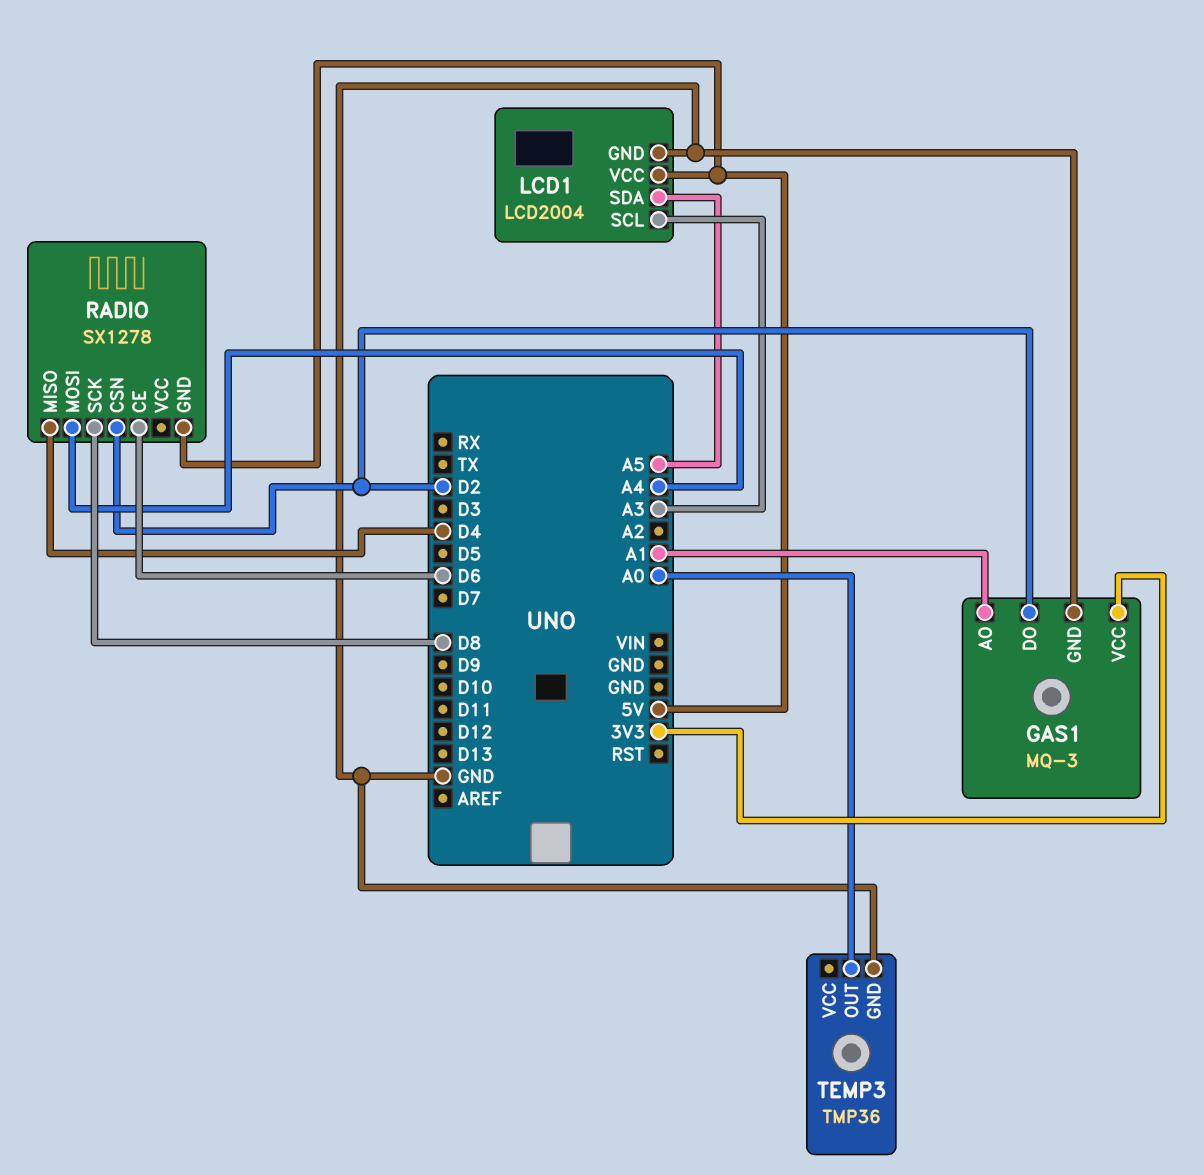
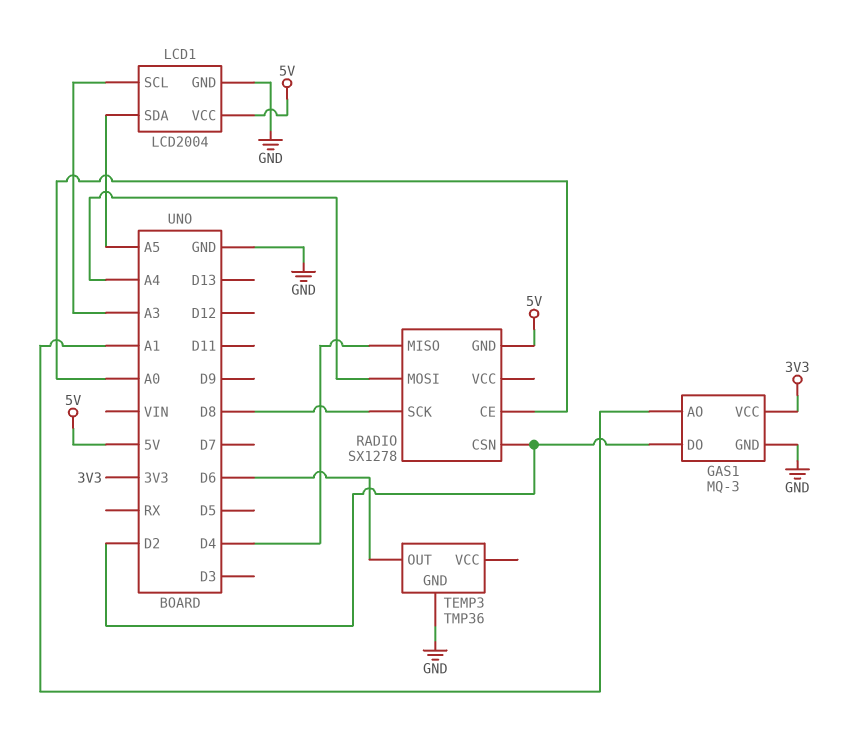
RADIO pin CE: D6 -> A0
TEMP3 pin OUT: A0 -> D6

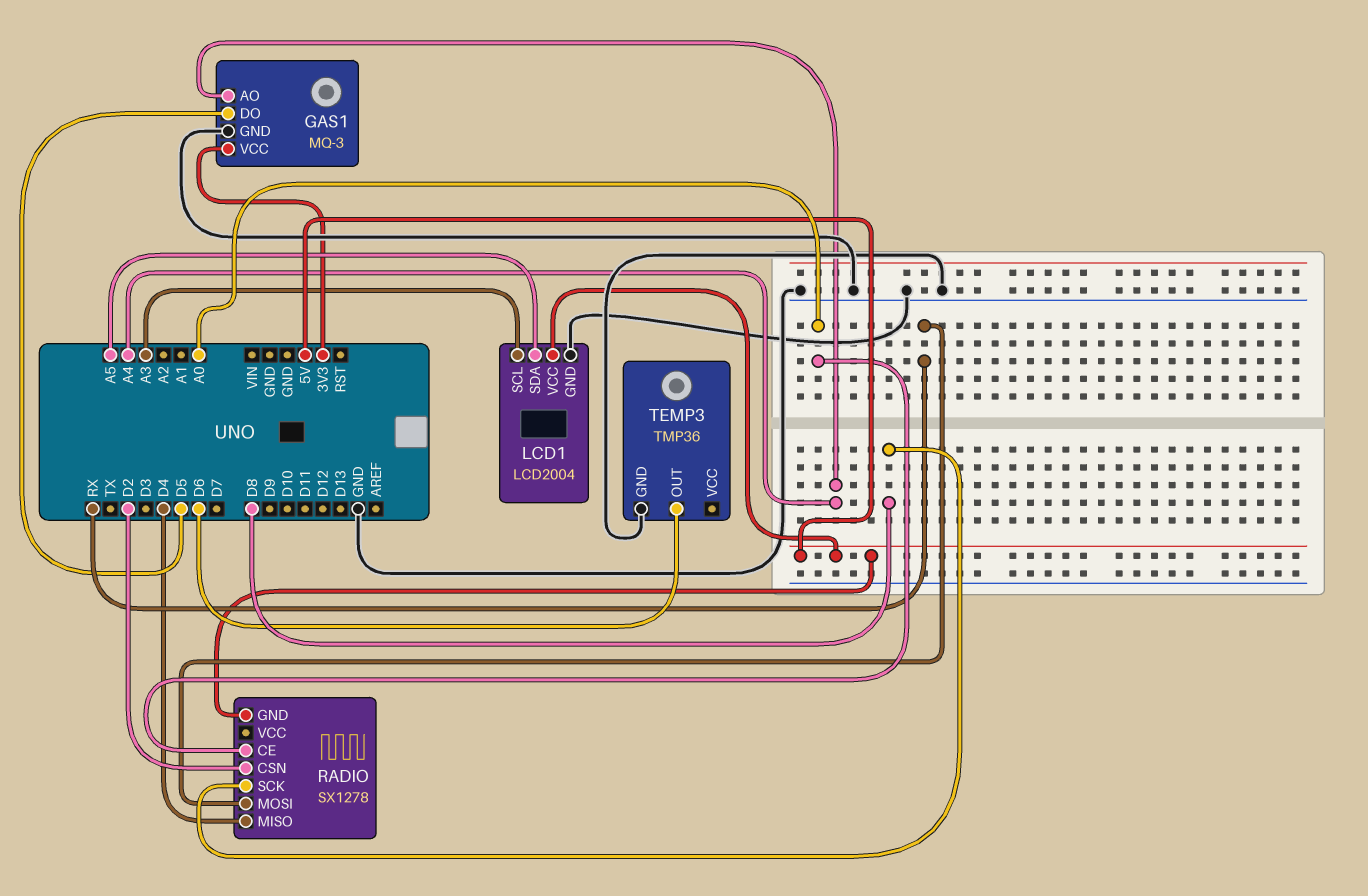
GAS1 pin AO: A1 -> A4
GAS1 pin DO: D2 -> D5
RADIO pin MOSI: A4 -> RX

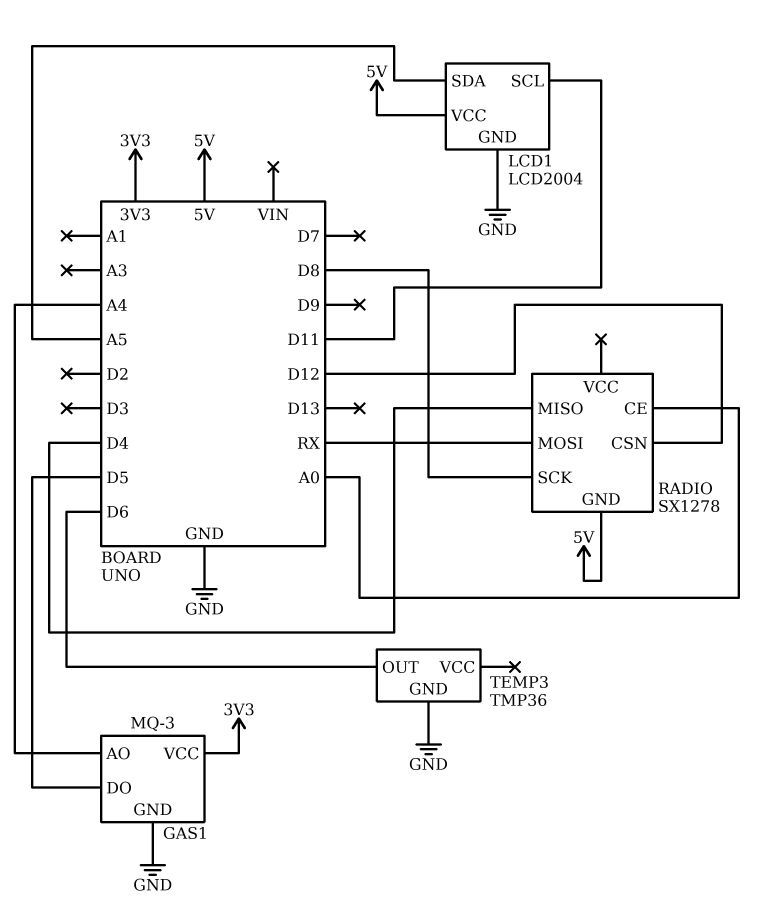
LCD1 pin SCL: A3 -> D11
RADIO pin CSN: D2 -> D12

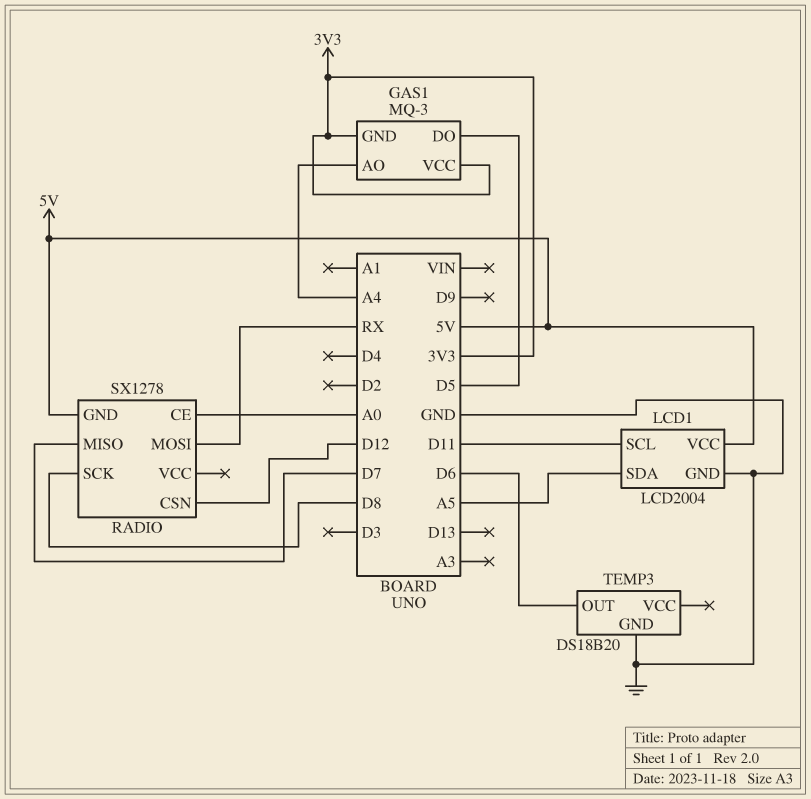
GAS1 pin GND: GND -> 3V3
RADIO pin MISO: D4 -> D7
TEMP3: TMP36 -> DS18B20

